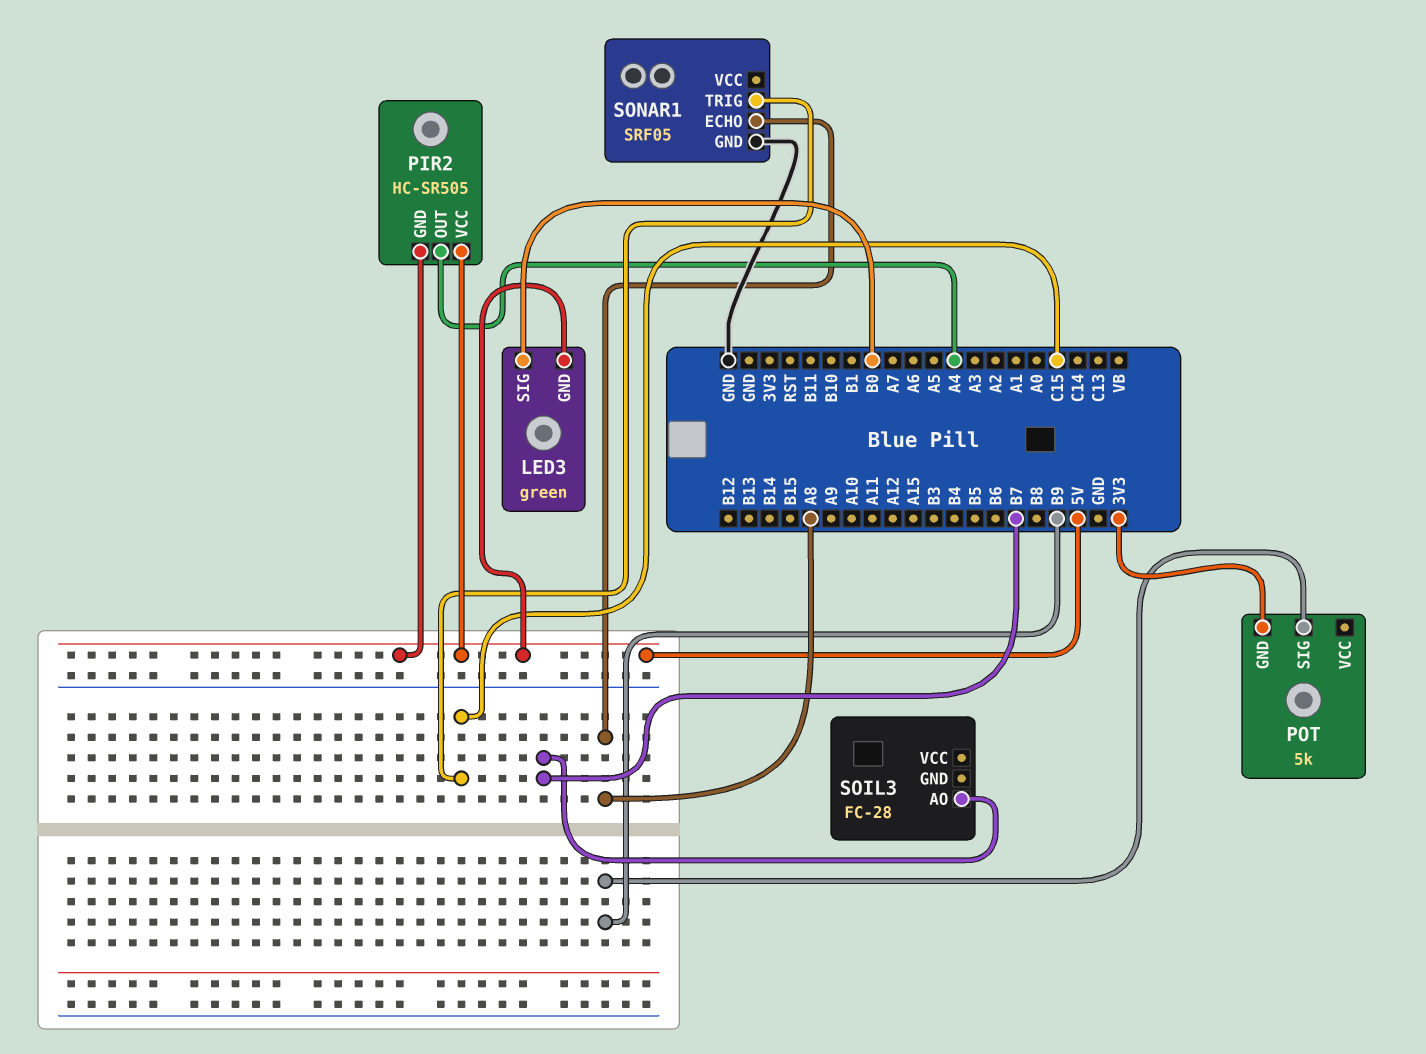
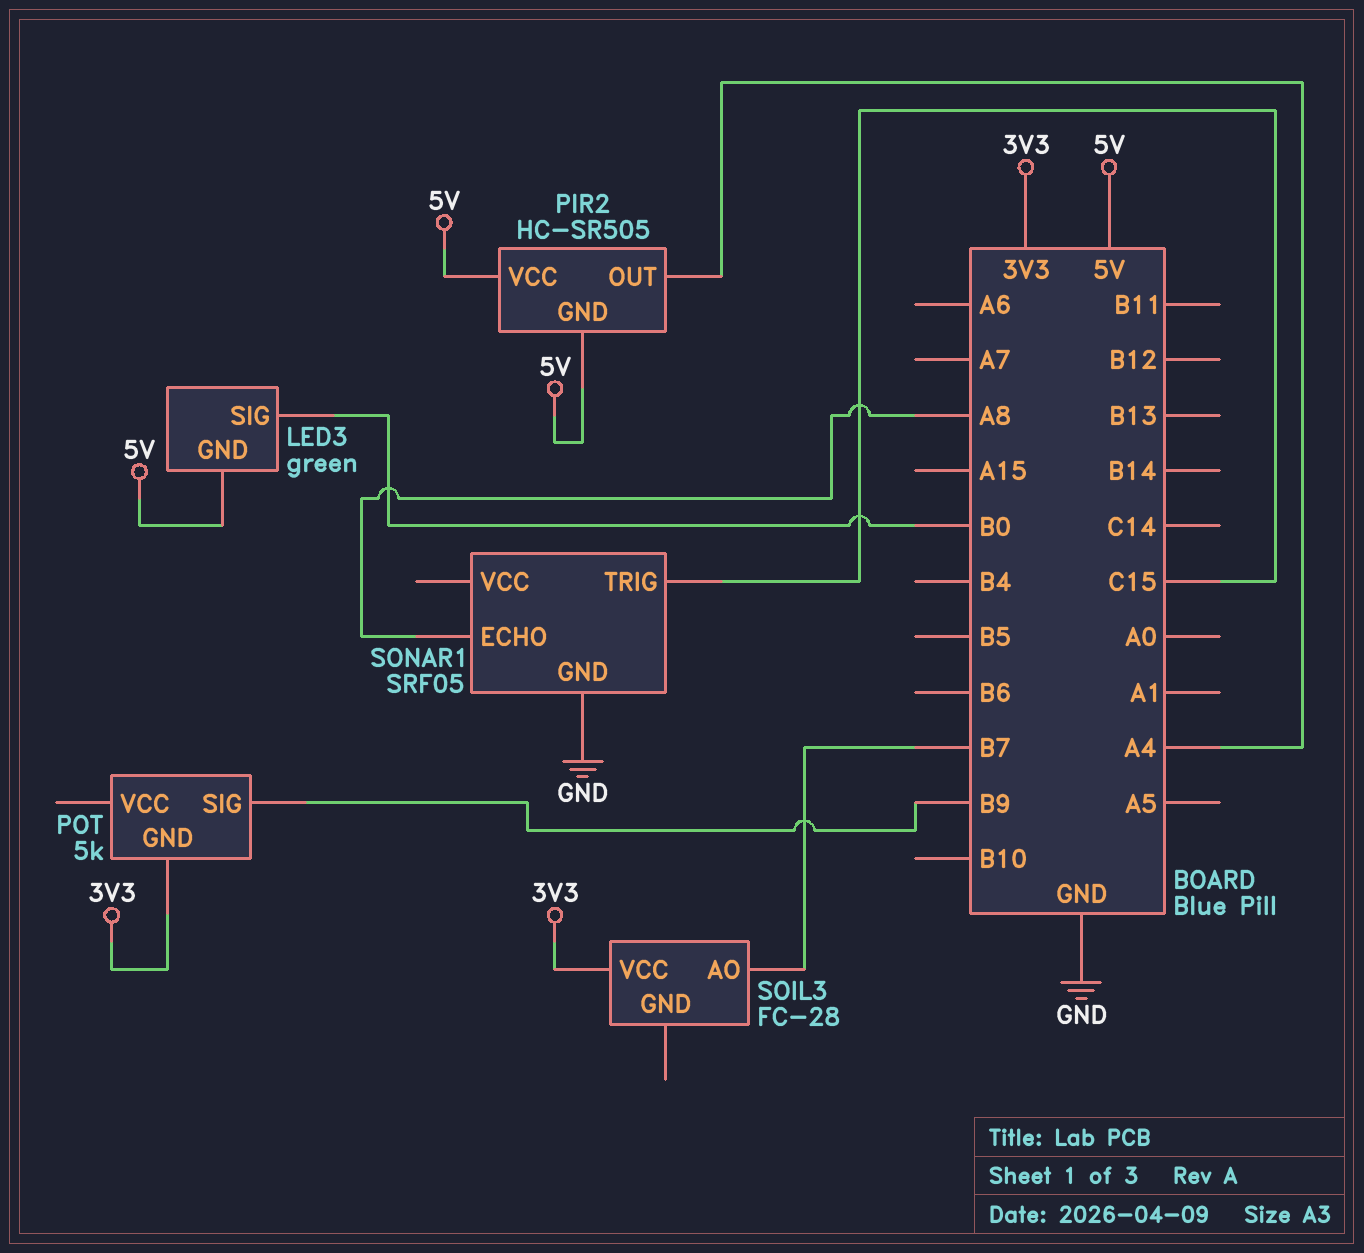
SOIL3 pin VCC: none -> 3V3

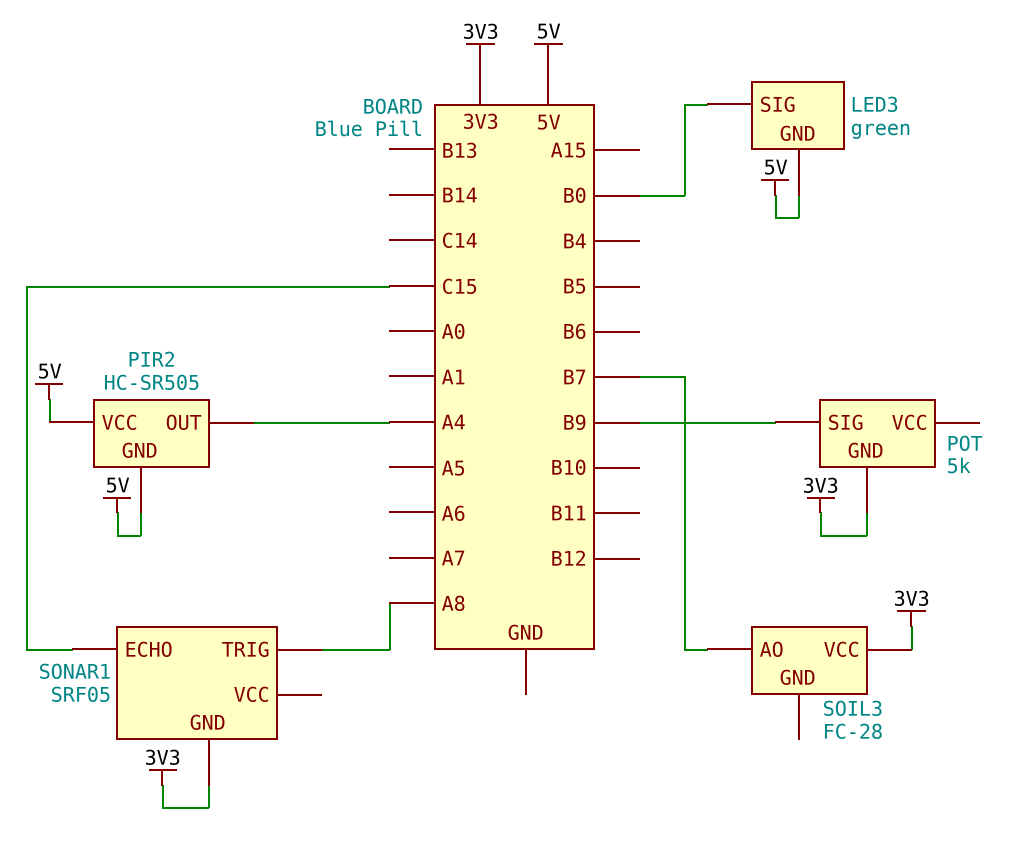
SONAR1 pin ECHO: A8 -> C15
SONAR1 pin GND: GND -> 3V3
SONAR1 pin TRIG: C15 -> A8

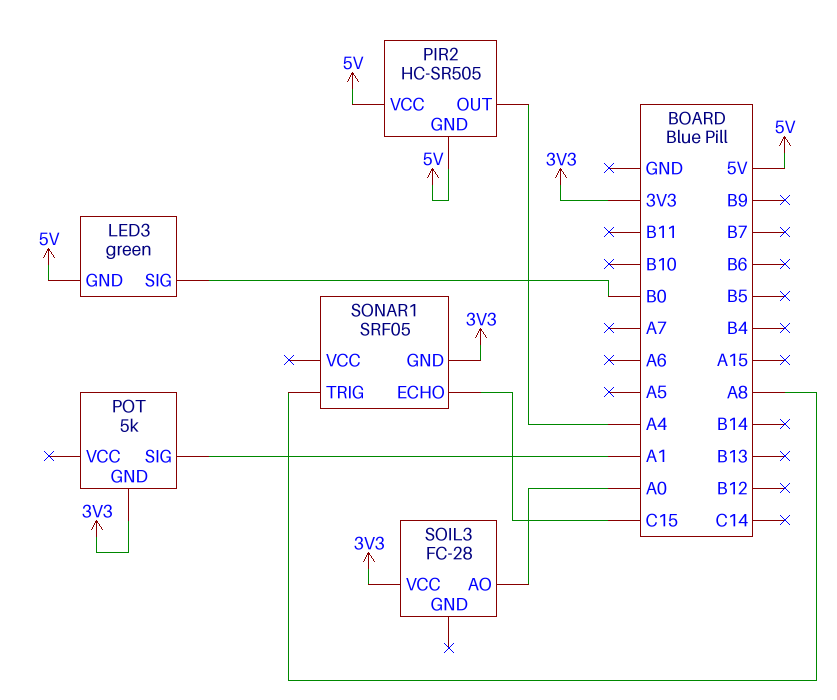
POT pin SIG: B9 -> A1
SOIL3 pin AO: B7 -> A0

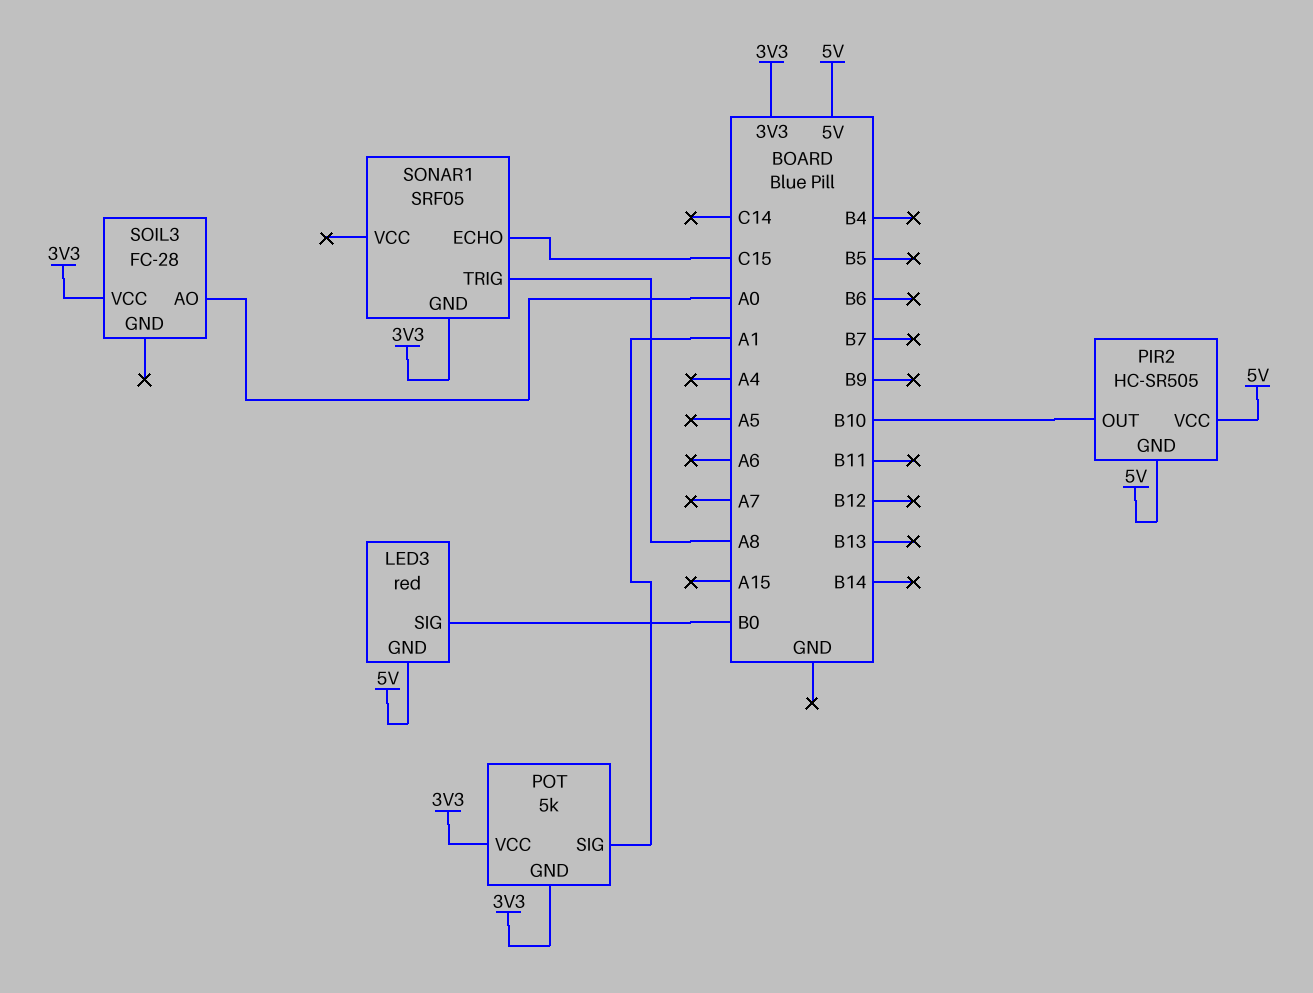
LED3: green -> red
PIR2 pin OUT: A4 -> B10
POT pin VCC: none -> 3V3

